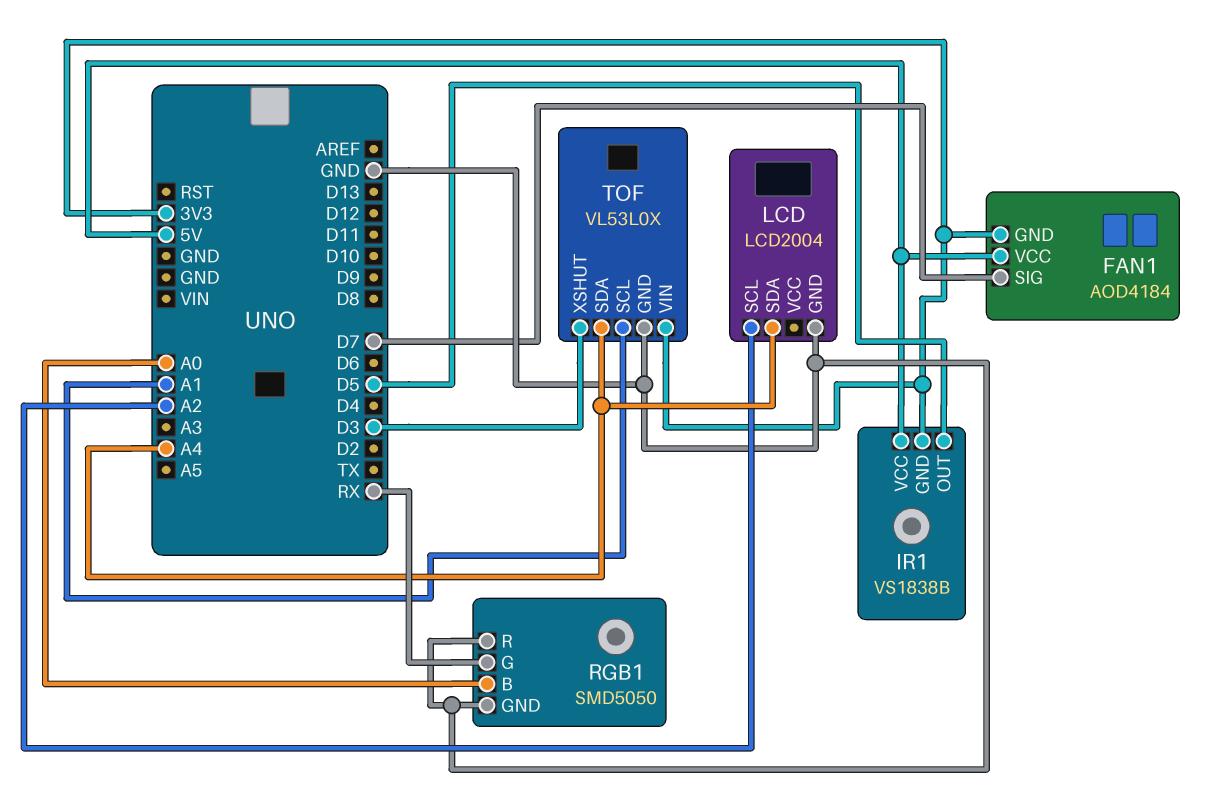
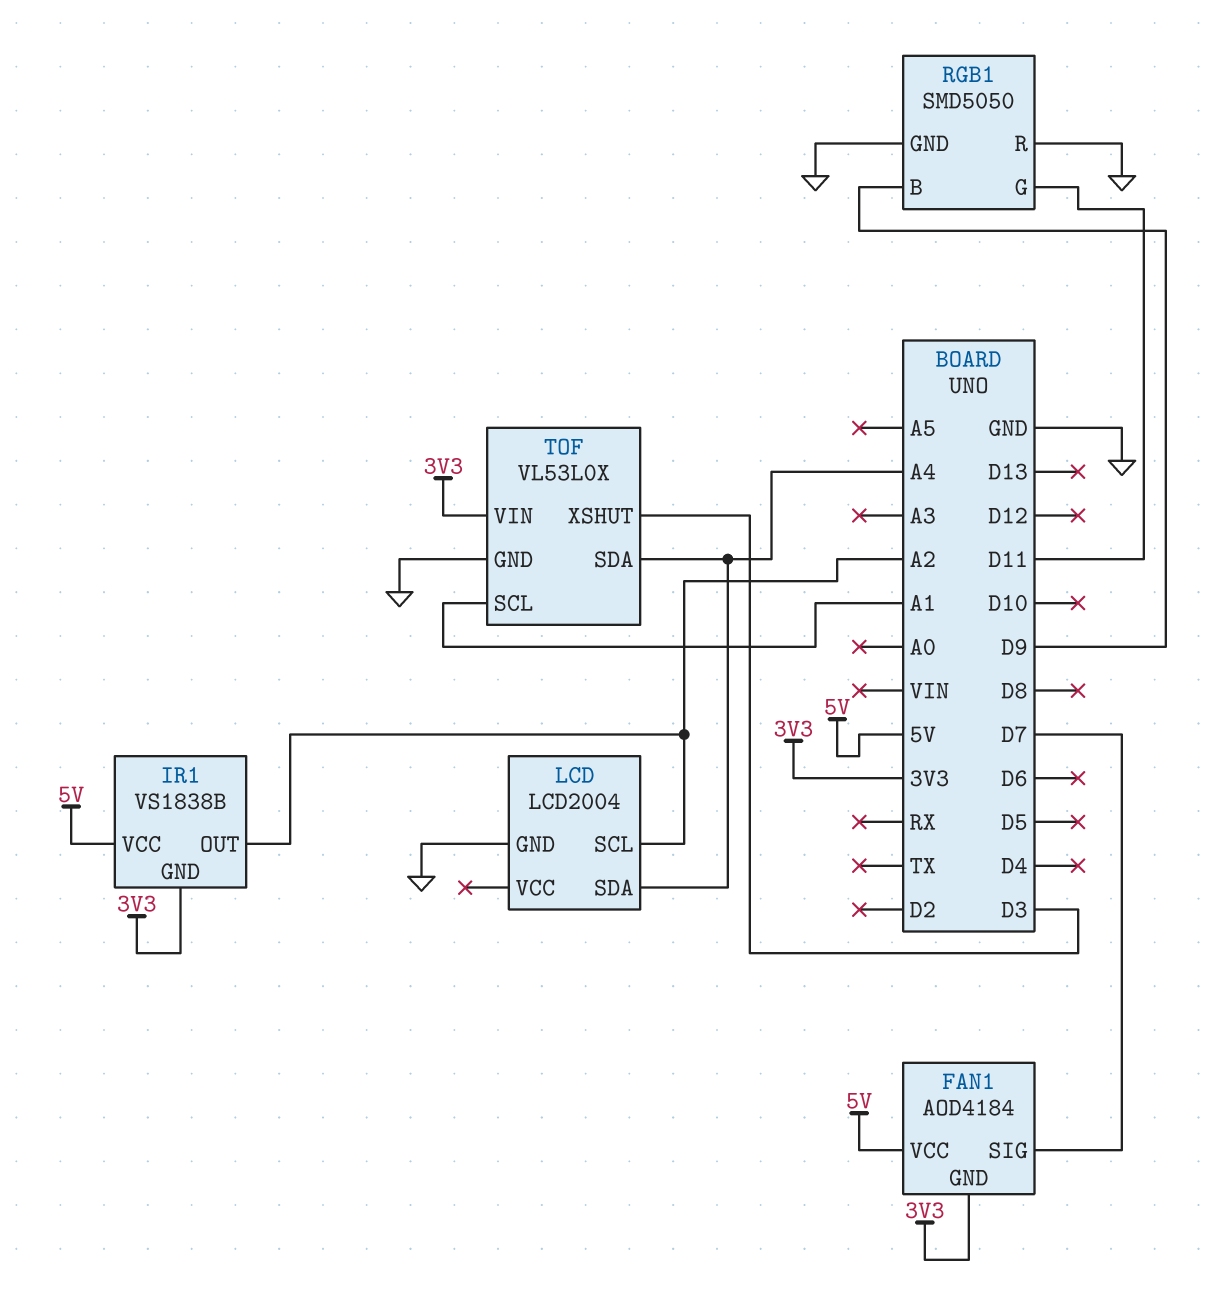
IR1 pin OUT: D5 -> A2
RGB1 pin B: A0 -> D9
RGB1 pin G: RX -> D11

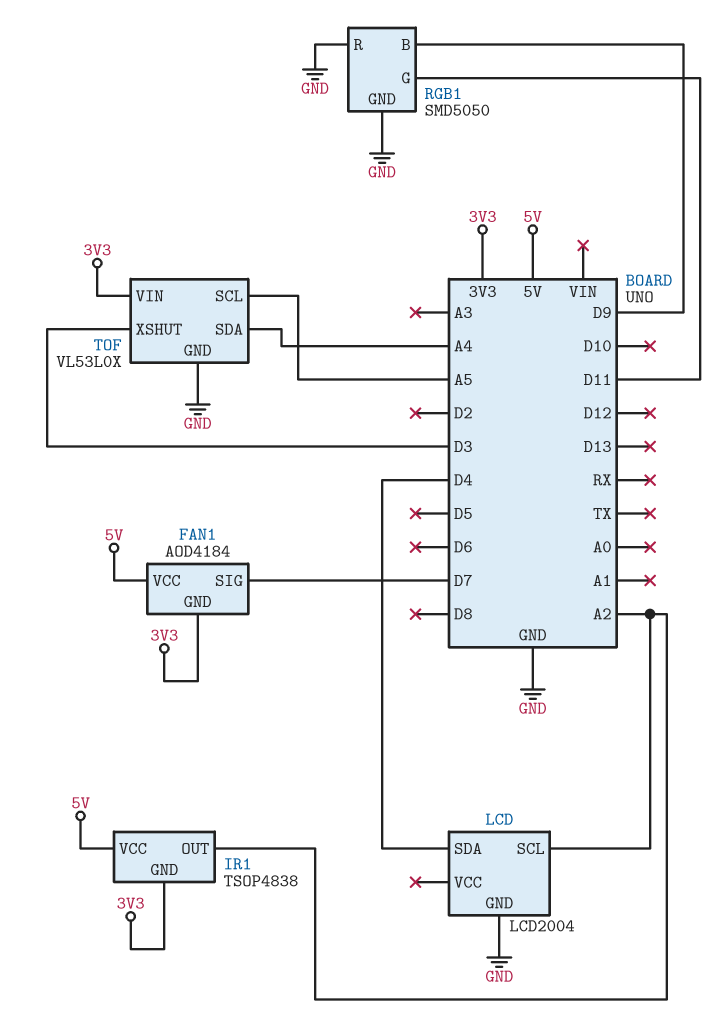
IR1: VS1838B -> TSOP4838
LCD pin SDA: A4 -> D4
TOF pin SCL: A1 -> A5

